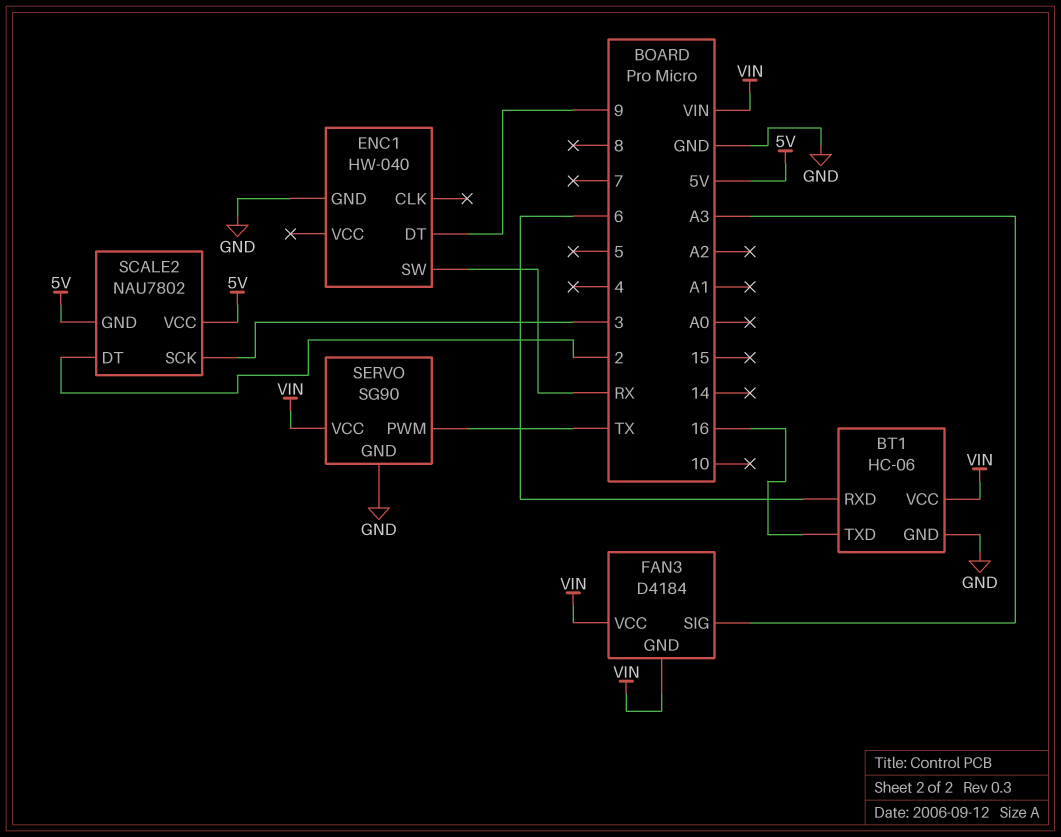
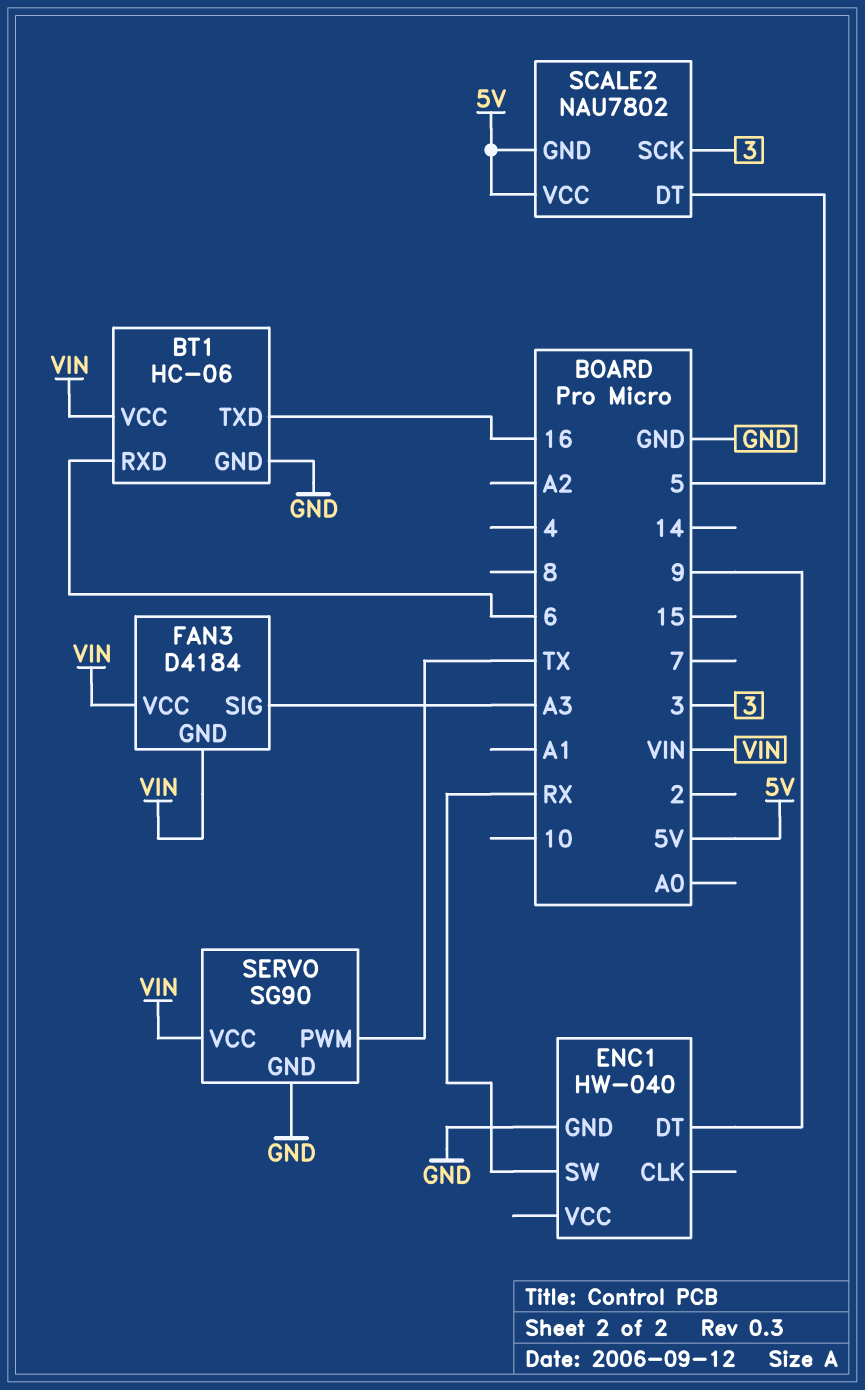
SCALE2 pin DT: 2 -> 5

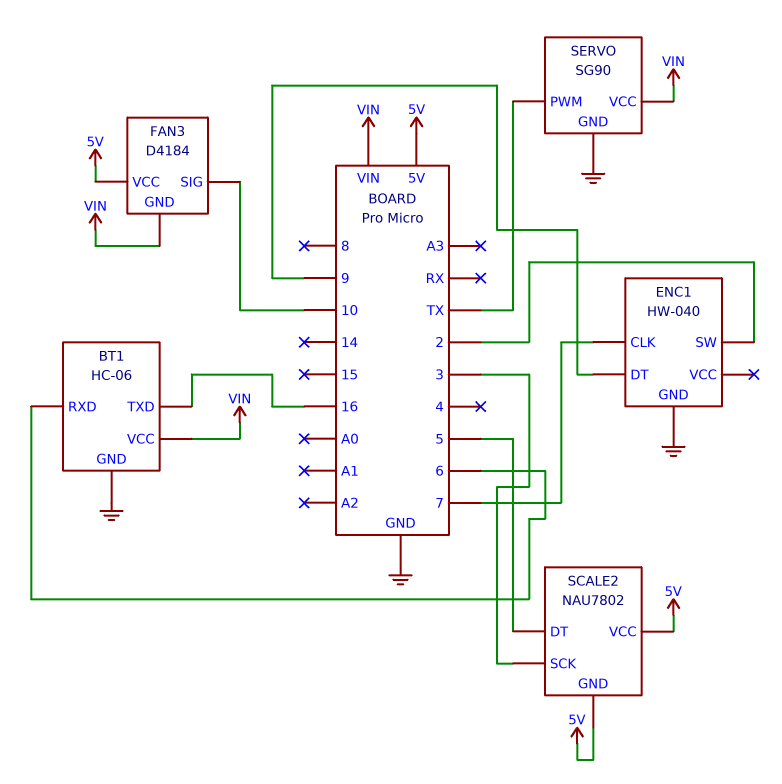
ENC1 pin CLK: none -> 7
ENC1 pin SW: RX -> 2
FAN3 pin SIG: A3 -> 10
FAN3 pin VCC: VIN -> 5V

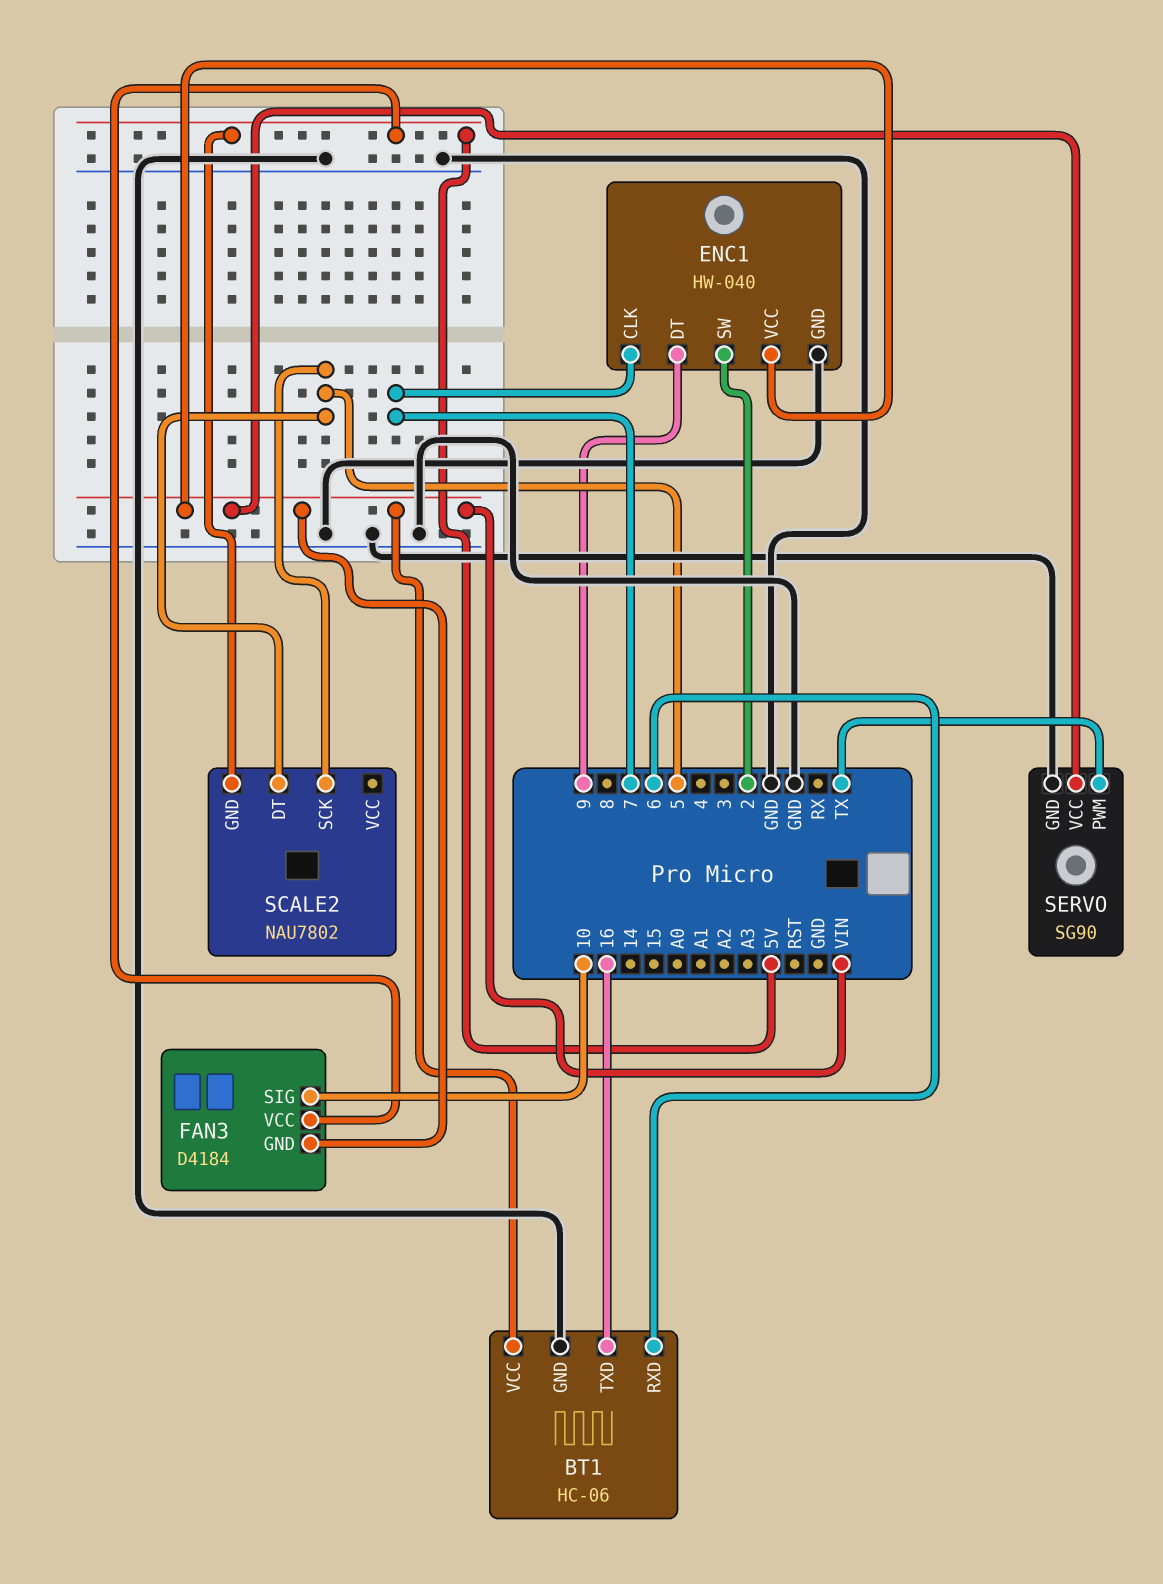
ENC1 pin VCC: none -> VIN
SCALE2 pin SCK: 3 -> 5
SCALE2 pin VCC: 5V -> none

